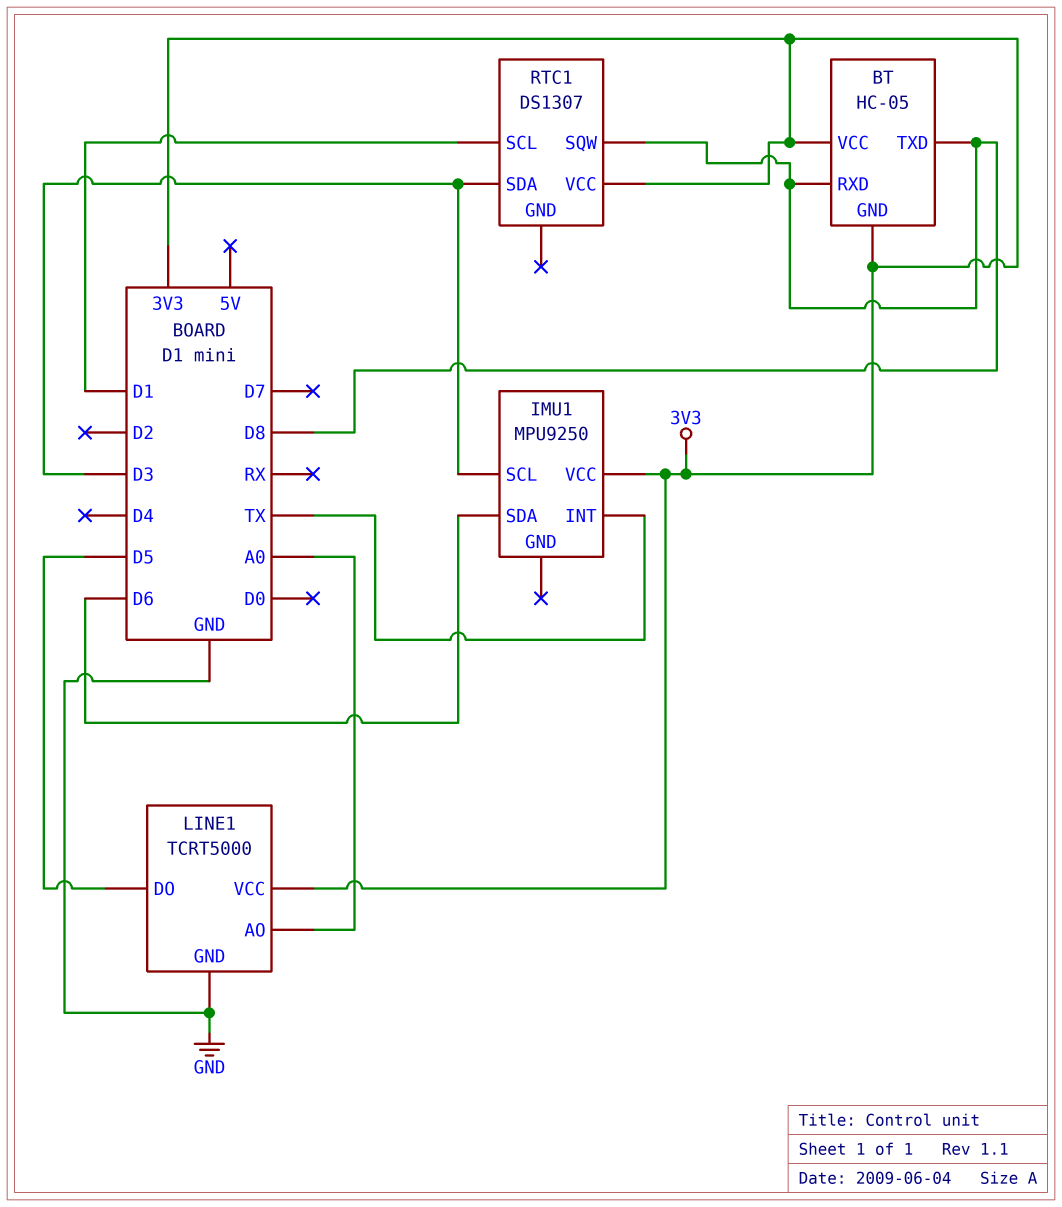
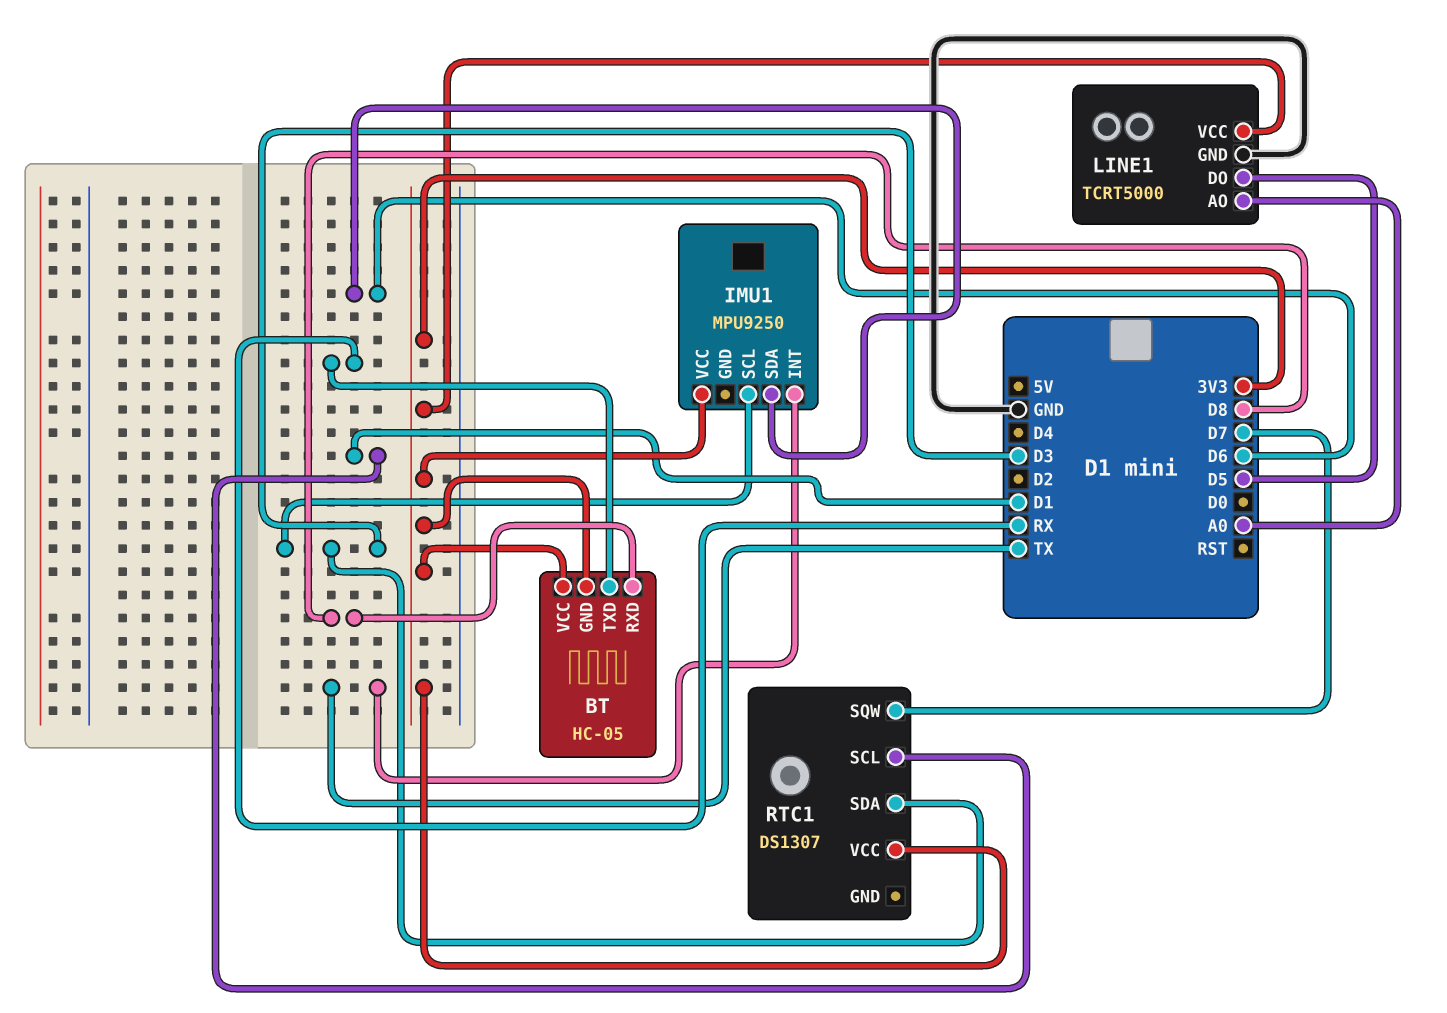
BT pin TXD: D8 -> RX
RTC1 pin SQW: D8 -> D7

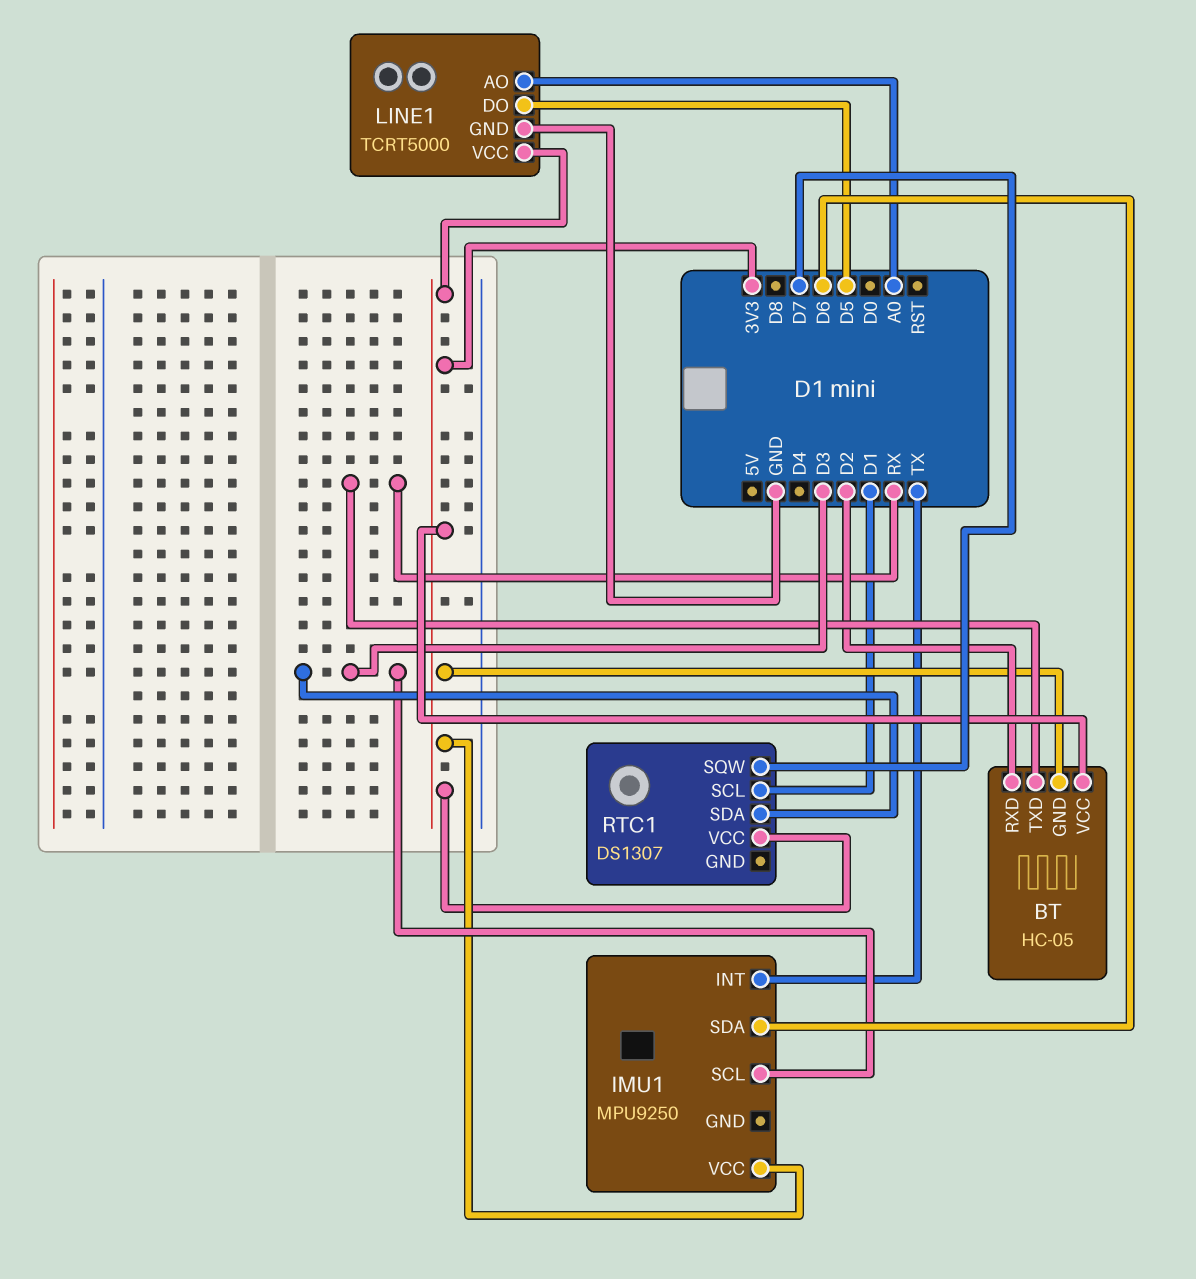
BT pin RXD: D8 -> D2

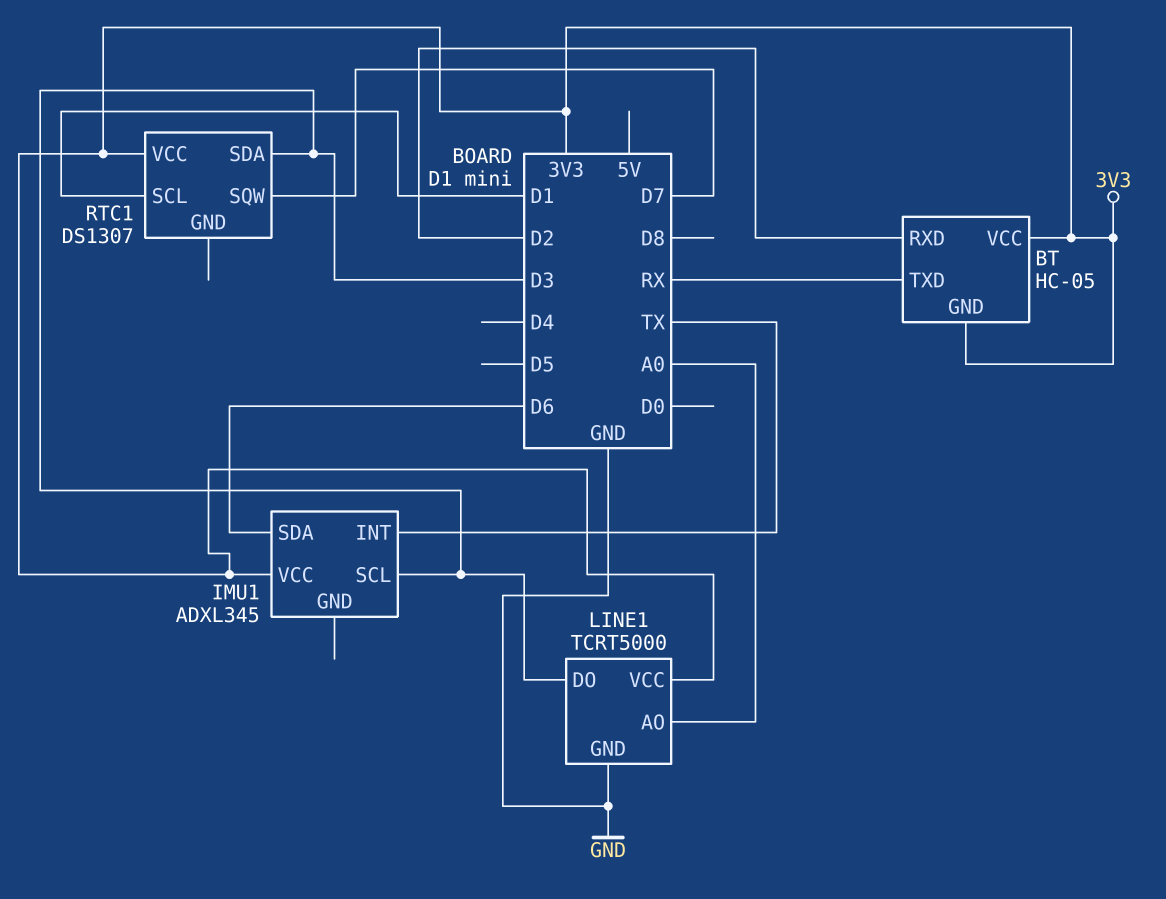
IMU1: MPU9250 -> ADXL345
LINE1 pin DO: D5 -> D3

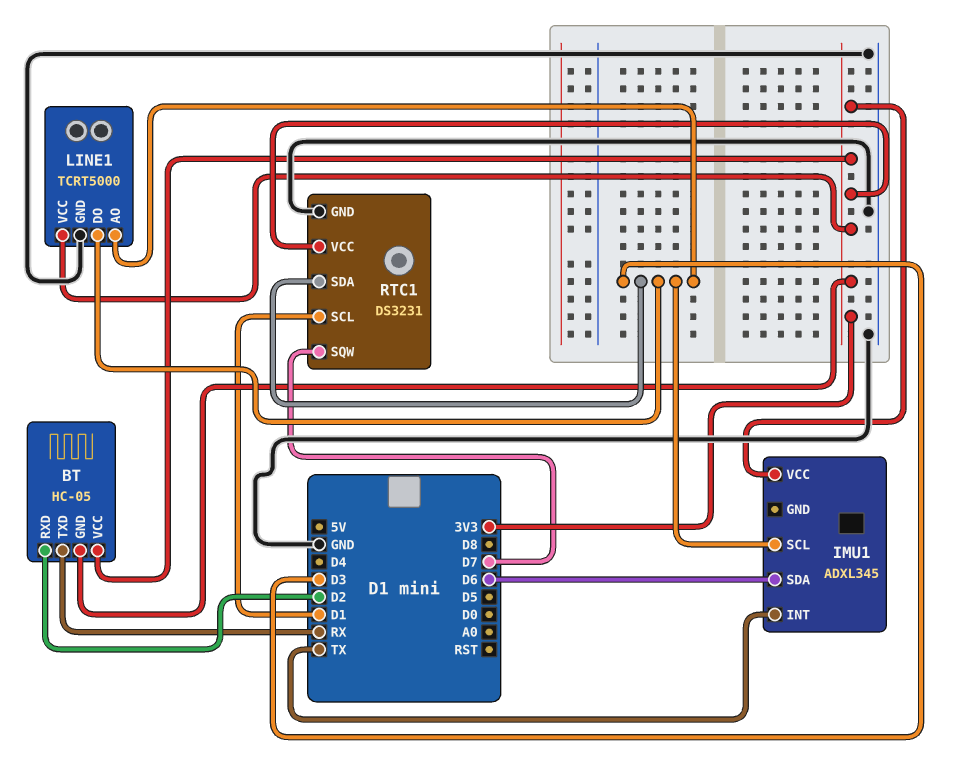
LINE1 pin AO: A0 -> D3
RTC1: DS1307 -> DS3231
RTC1 pin GND: none -> GND

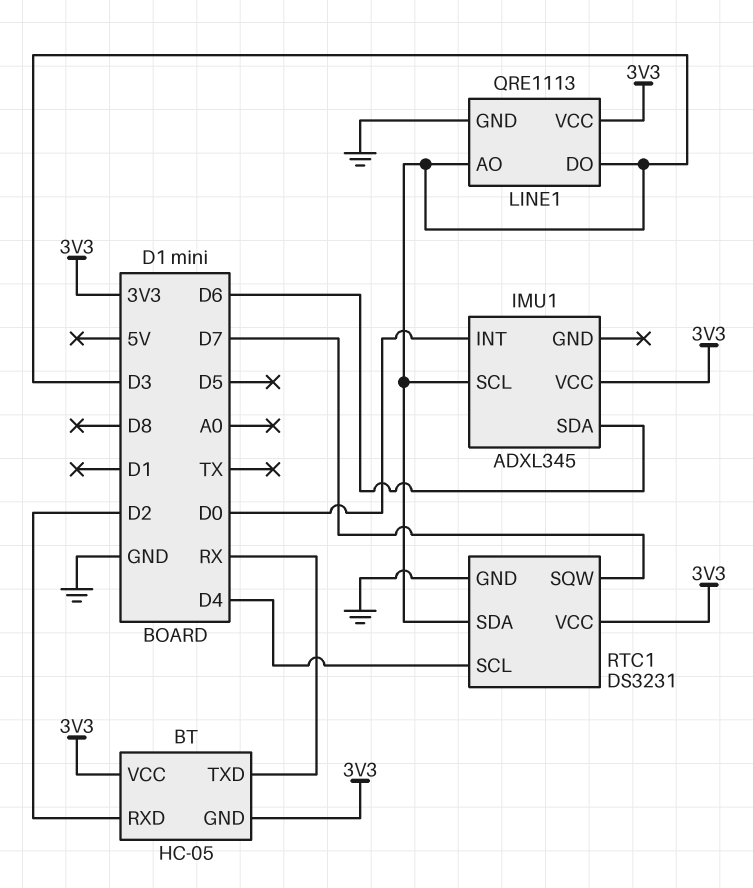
IMU1 pin INT: TX -> D0
LINE1: TCRT5000 -> QRE1113
RTC1 pin SCL: D1 -> D4

